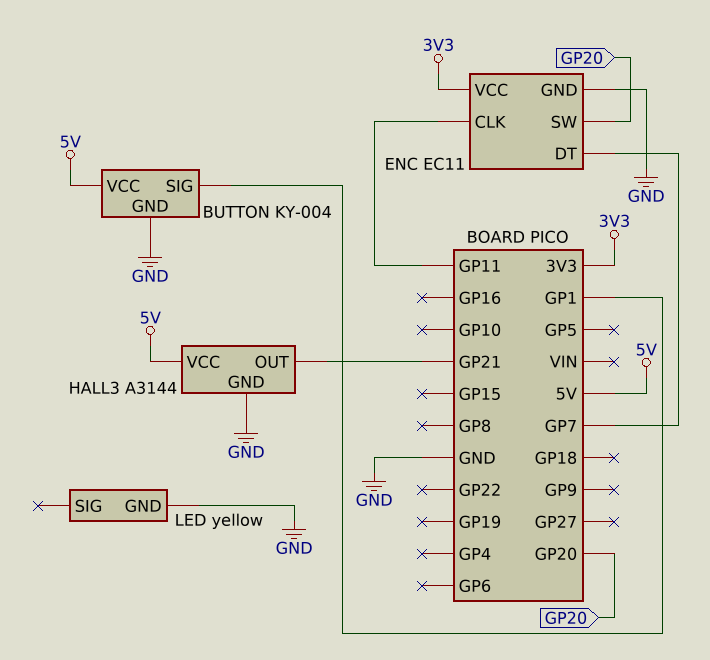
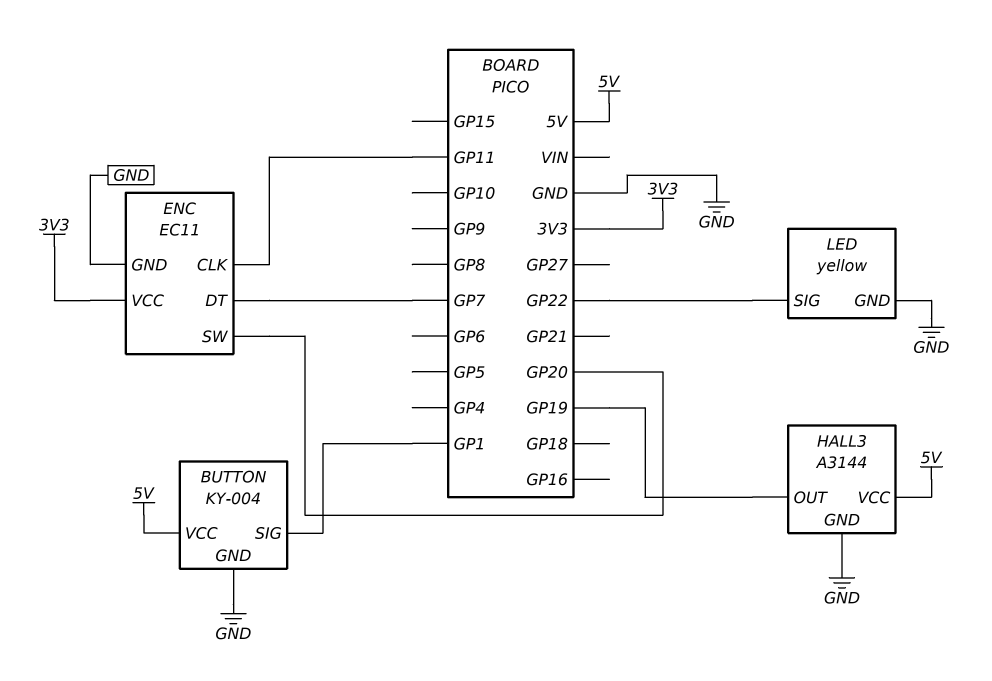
HALL3 pin OUT: GP21 -> GP19
LED pin SIG: none -> GP22

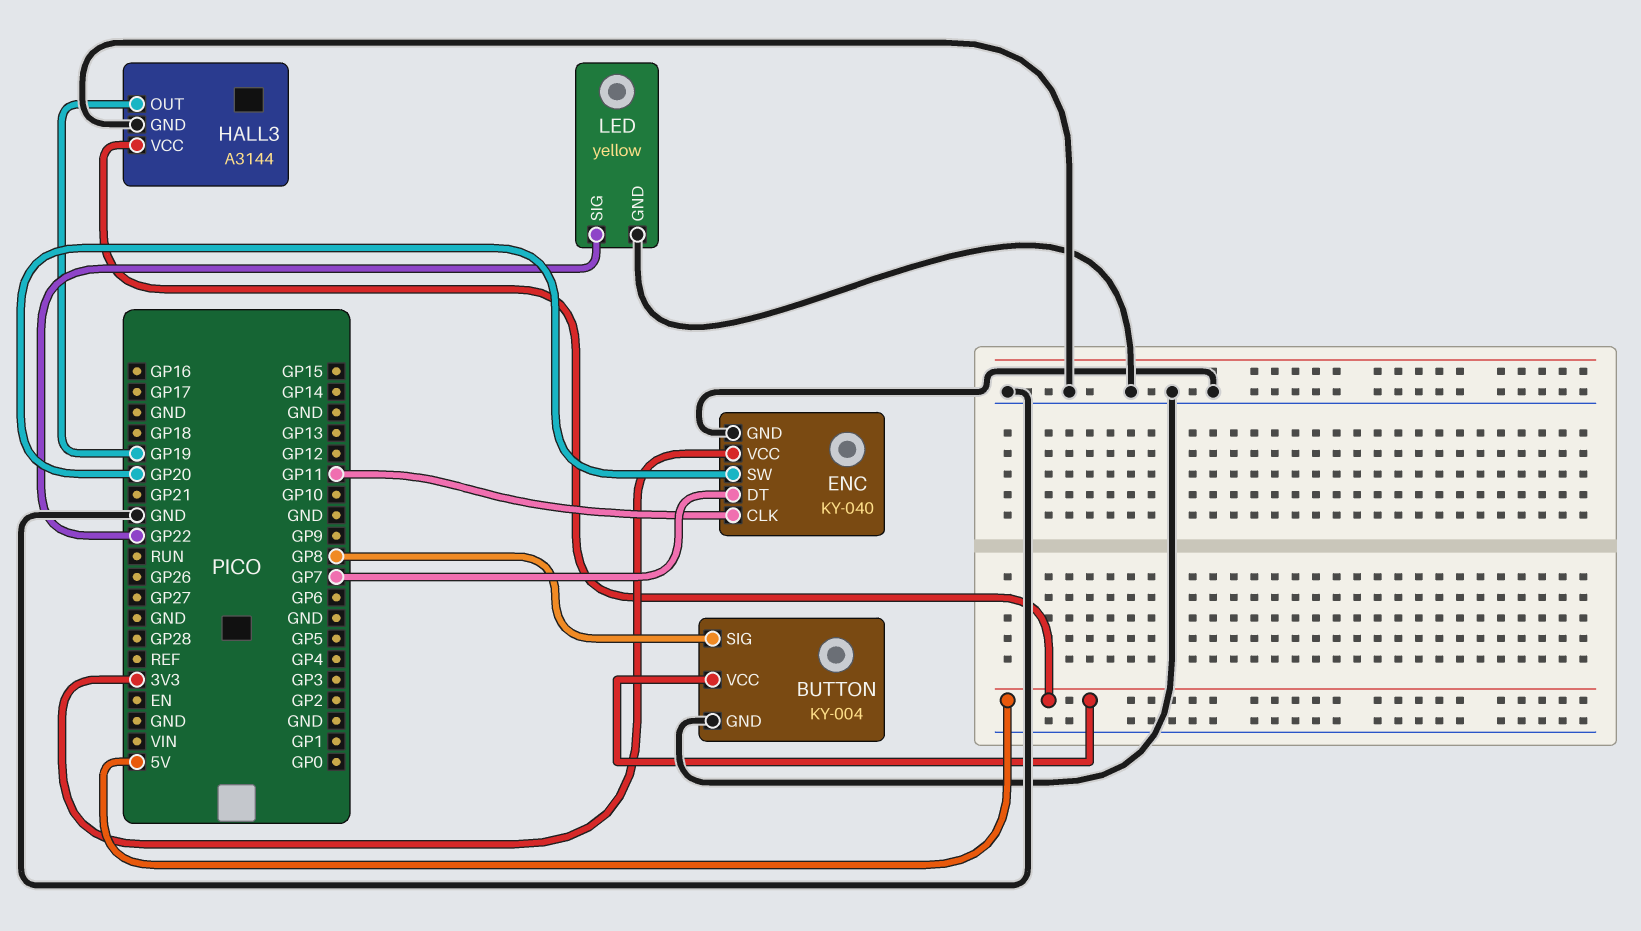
BUTTON pin SIG: GP1 -> GP8
ENC: EC11 -> KY-040

